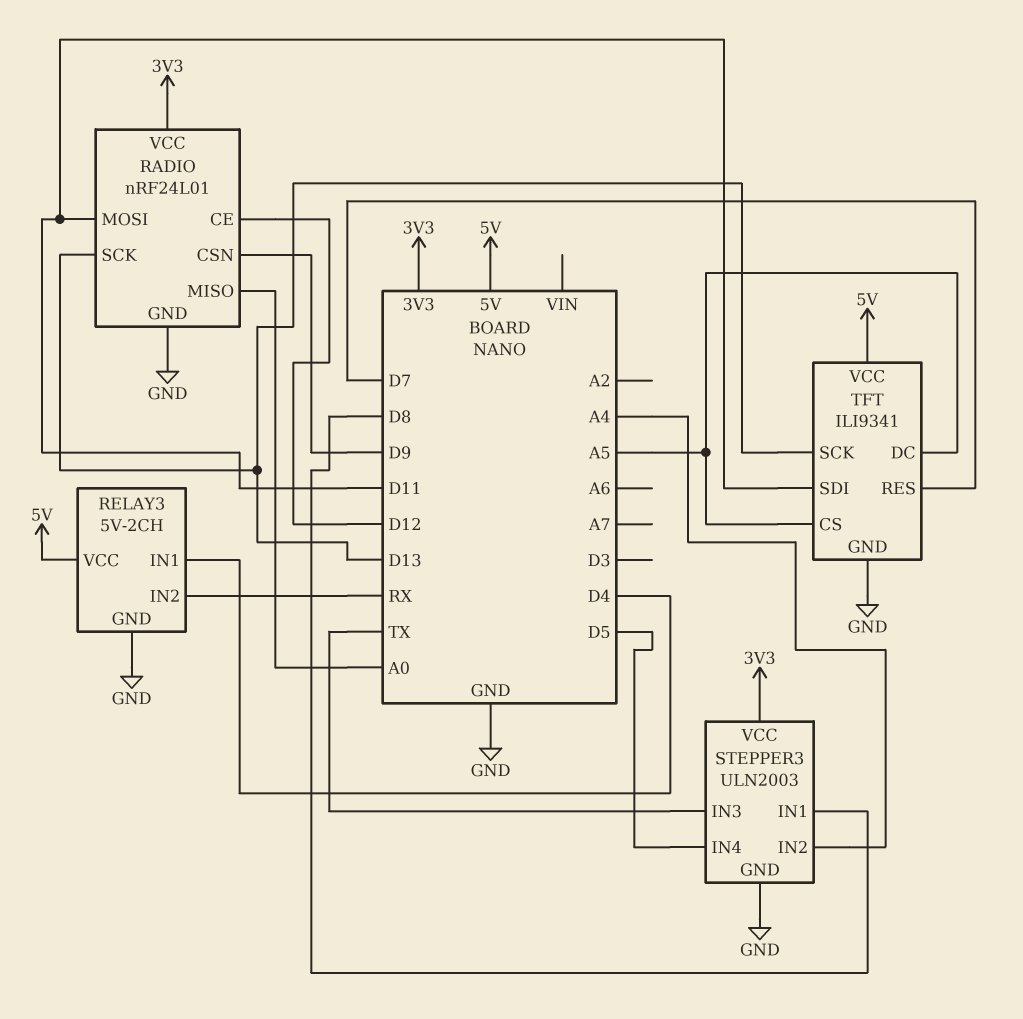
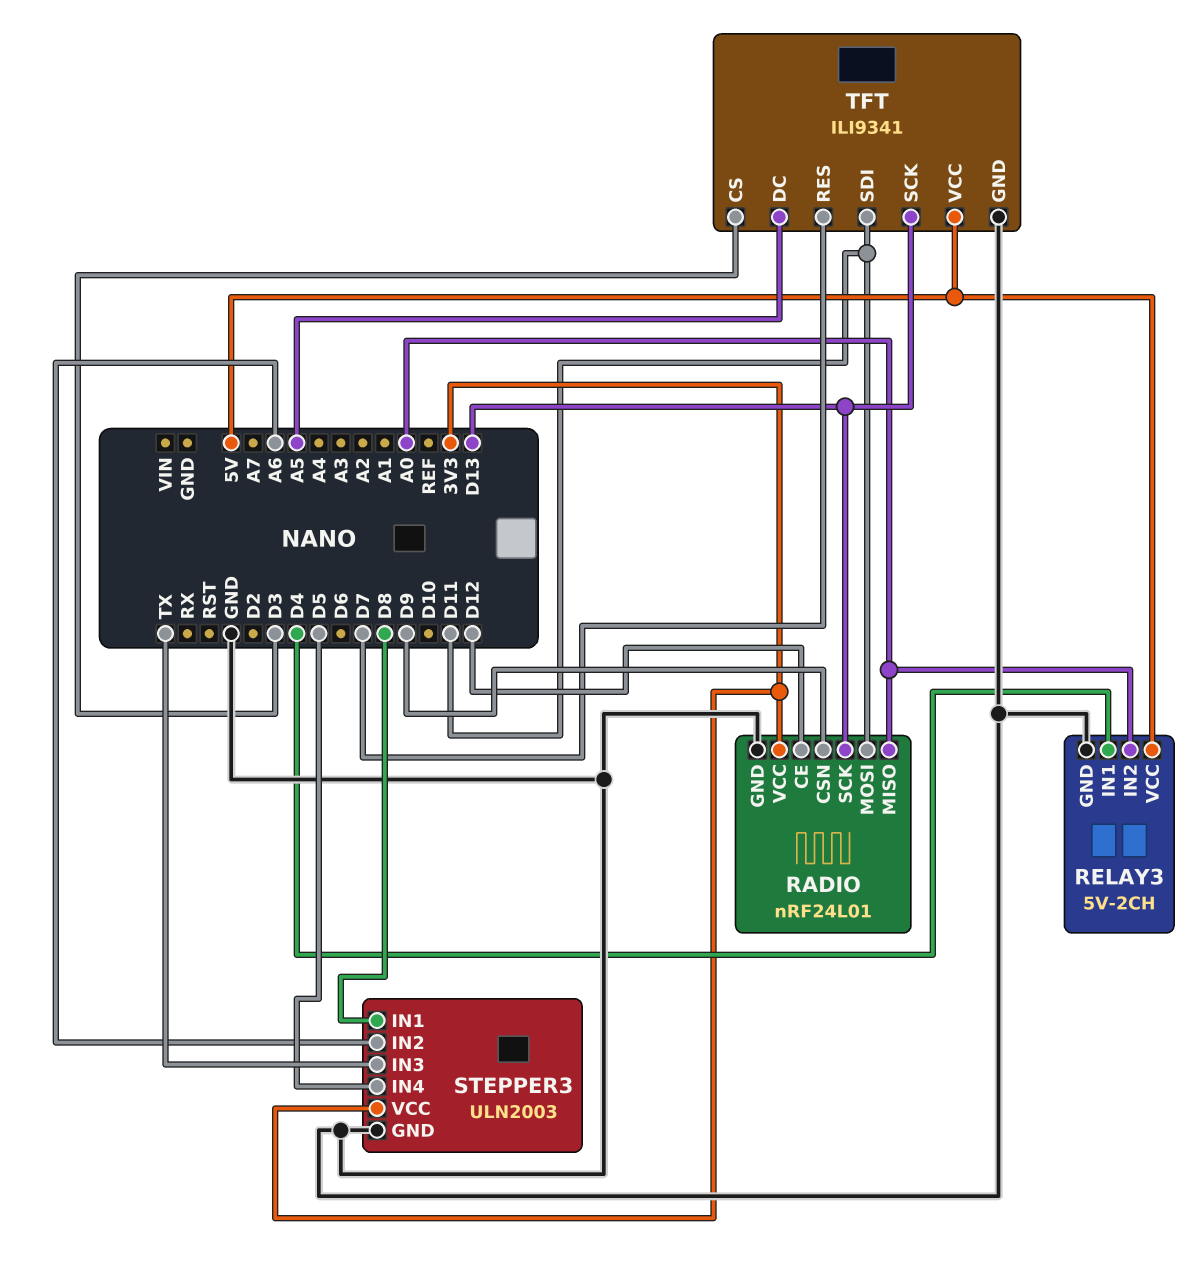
RELAY3 pin IN2: RX -> A0
STEPPER3 pin IN2: A4 -> A6
TFT pin CS: A5 -> D3

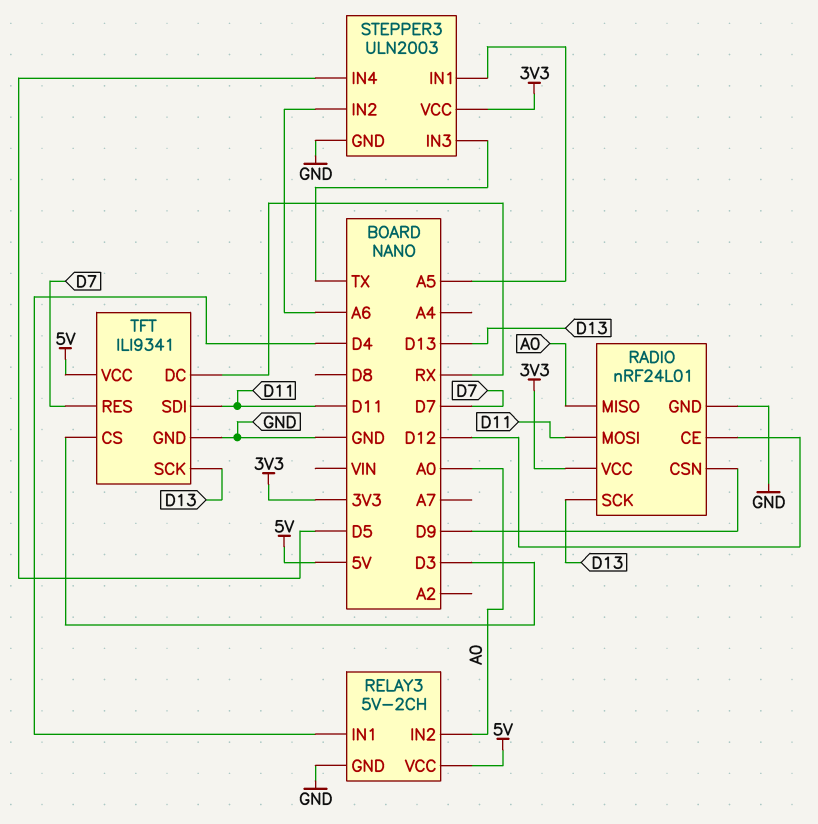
STEPPER3 pin IN1: D8 -> A5
TFT pin DC: A5 -> RX

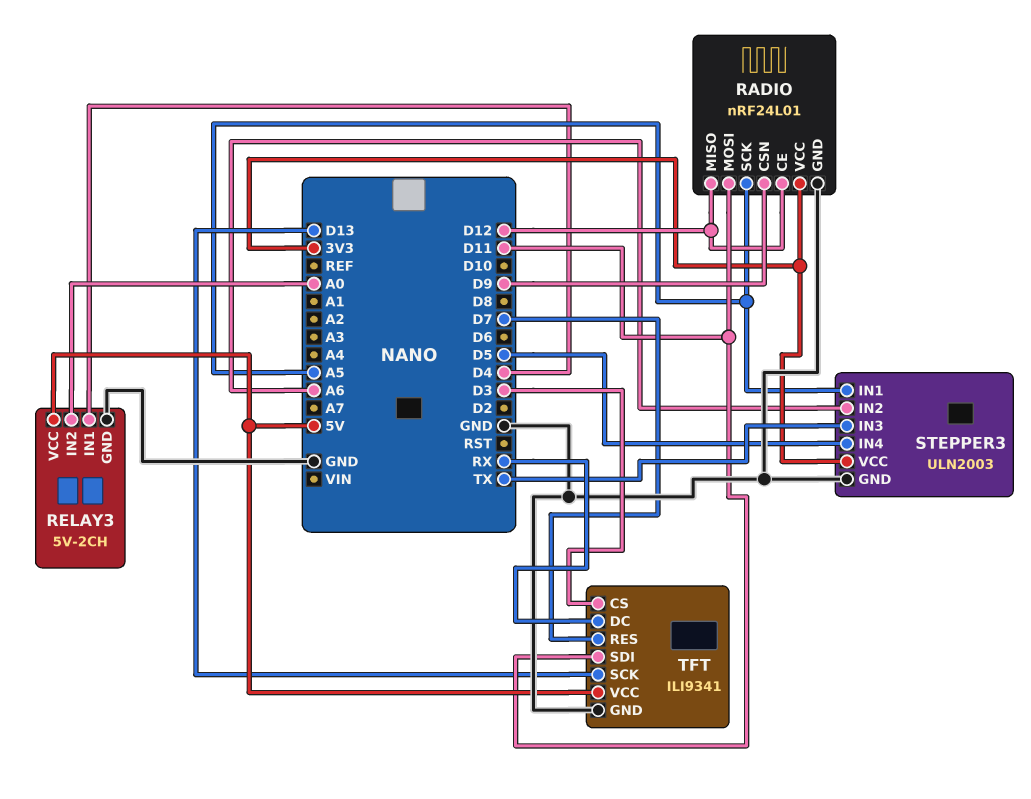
RADIO pin MISO: A0 -> D12
RADIO pin SCK: D13 -> A5

